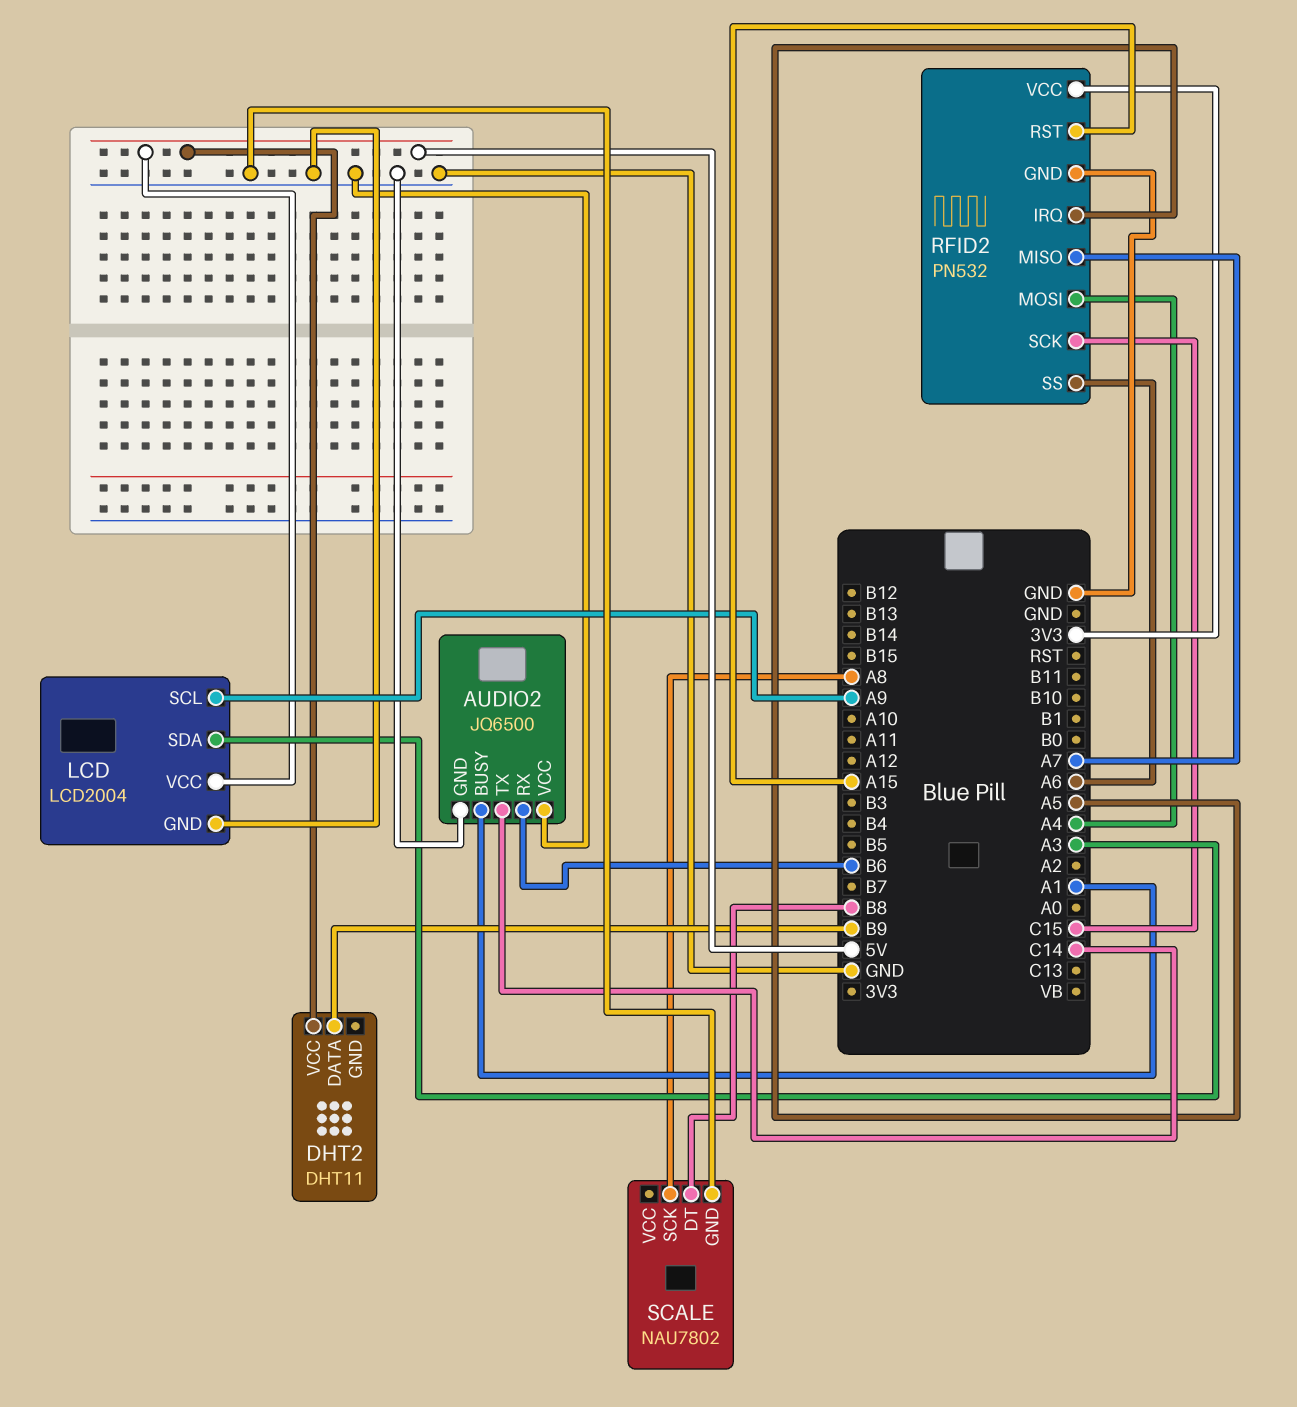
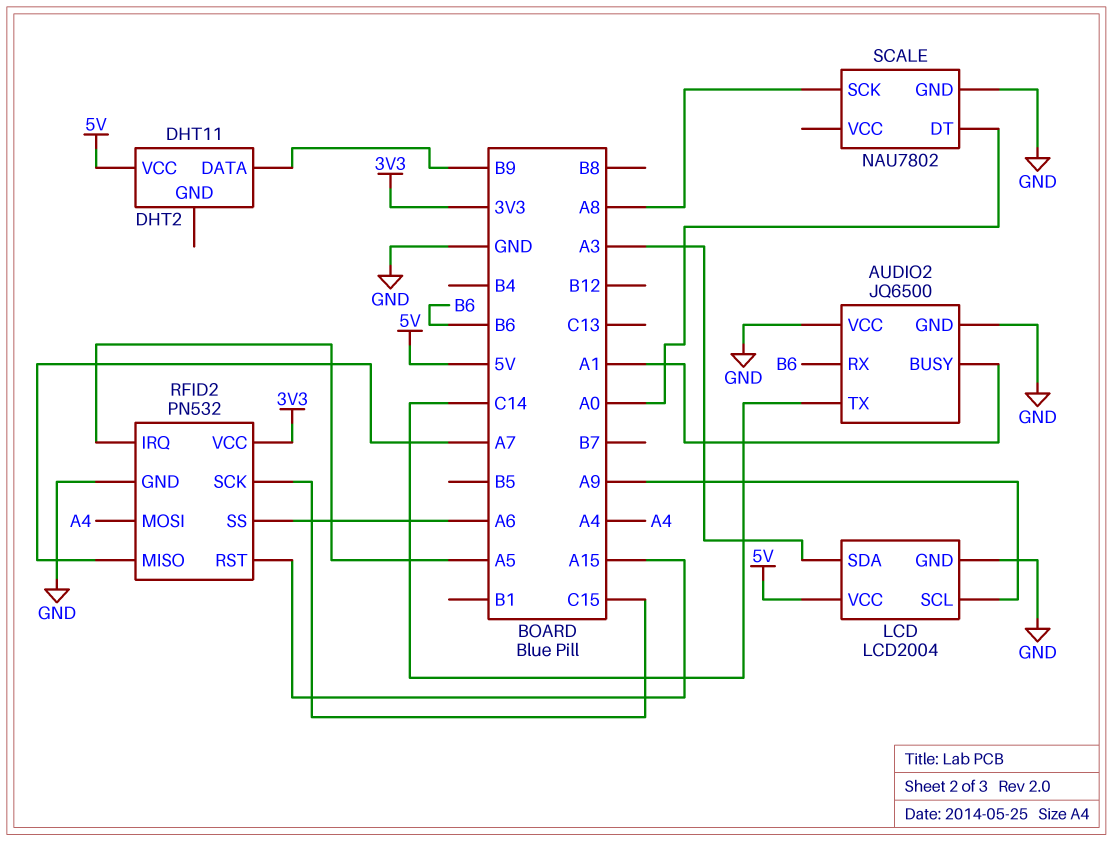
SCALE pin DT: B8 -> A0

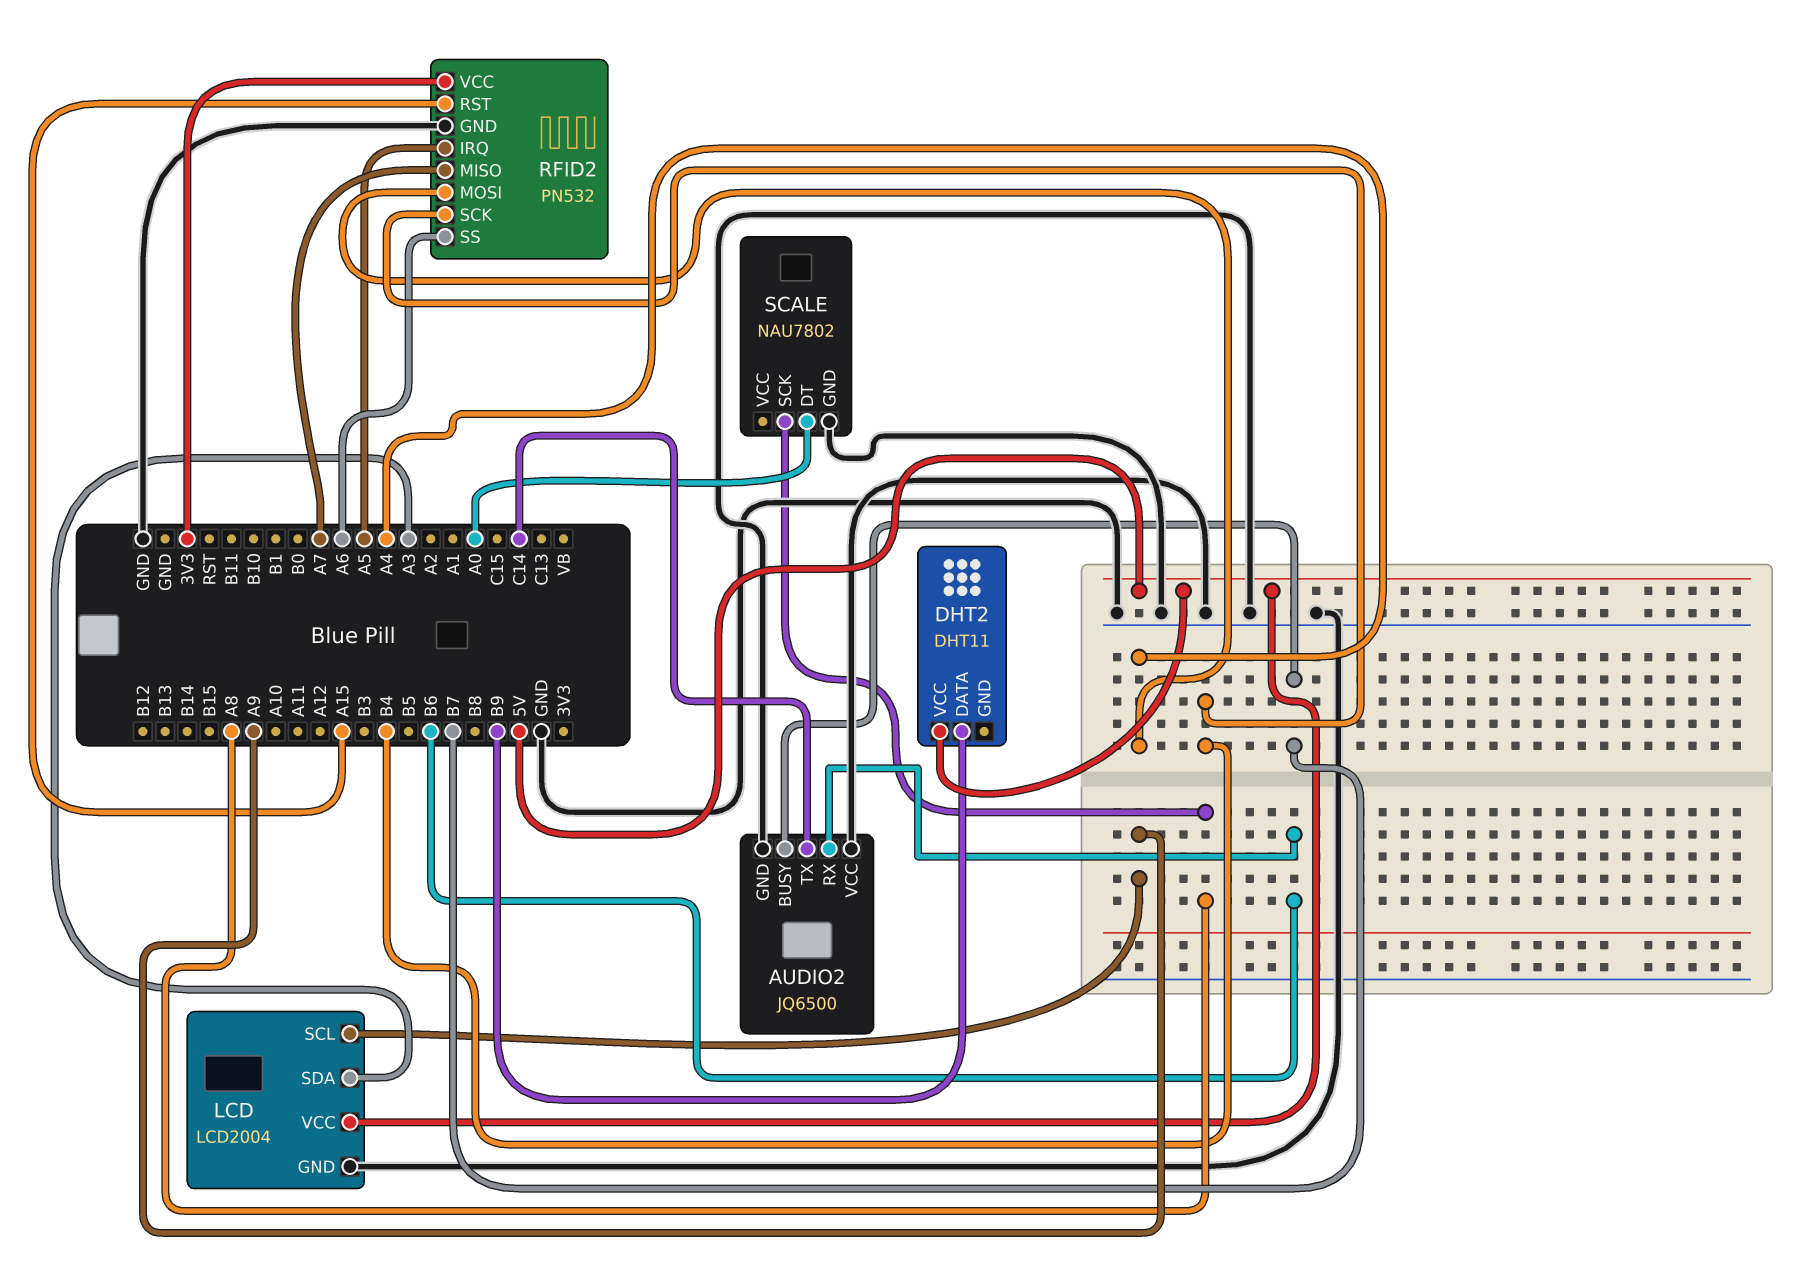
AUDIO2 pin BUSY: A1 -> B7
RFID2 pin SCK: C15 -> B4

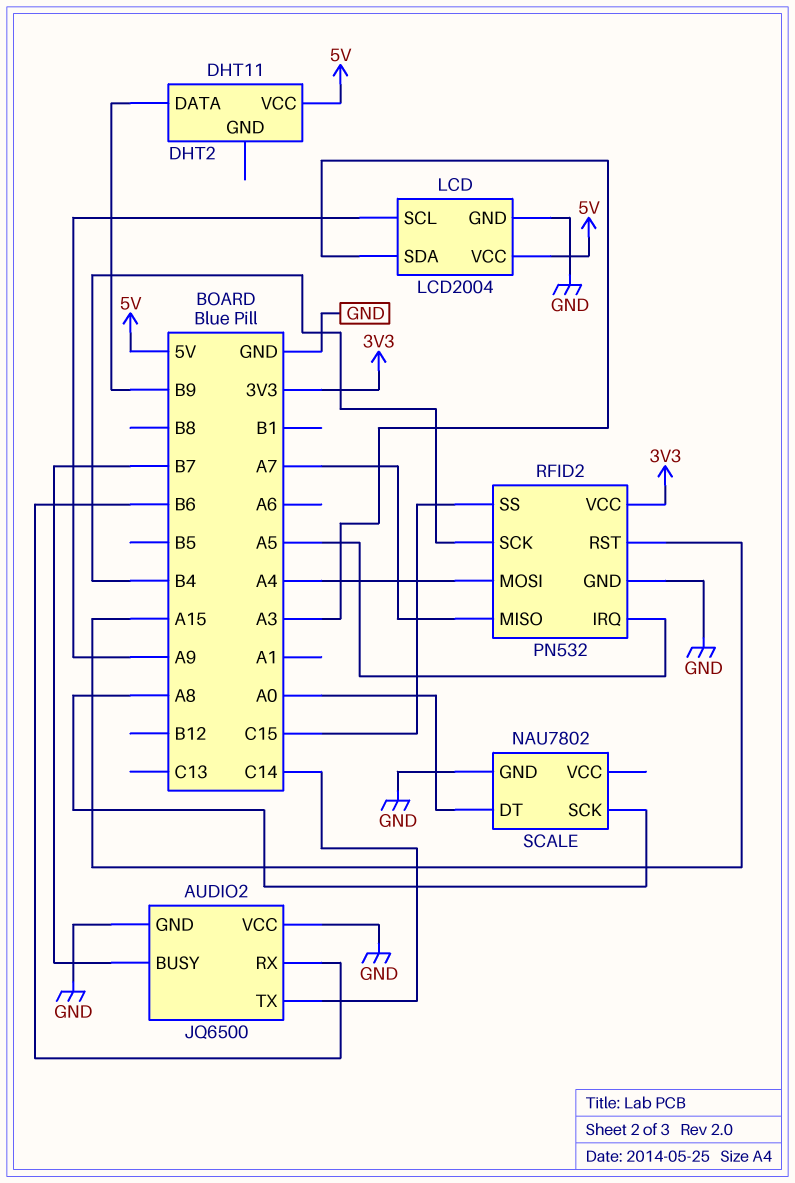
RFID2 pin SS: A6 -> C15

